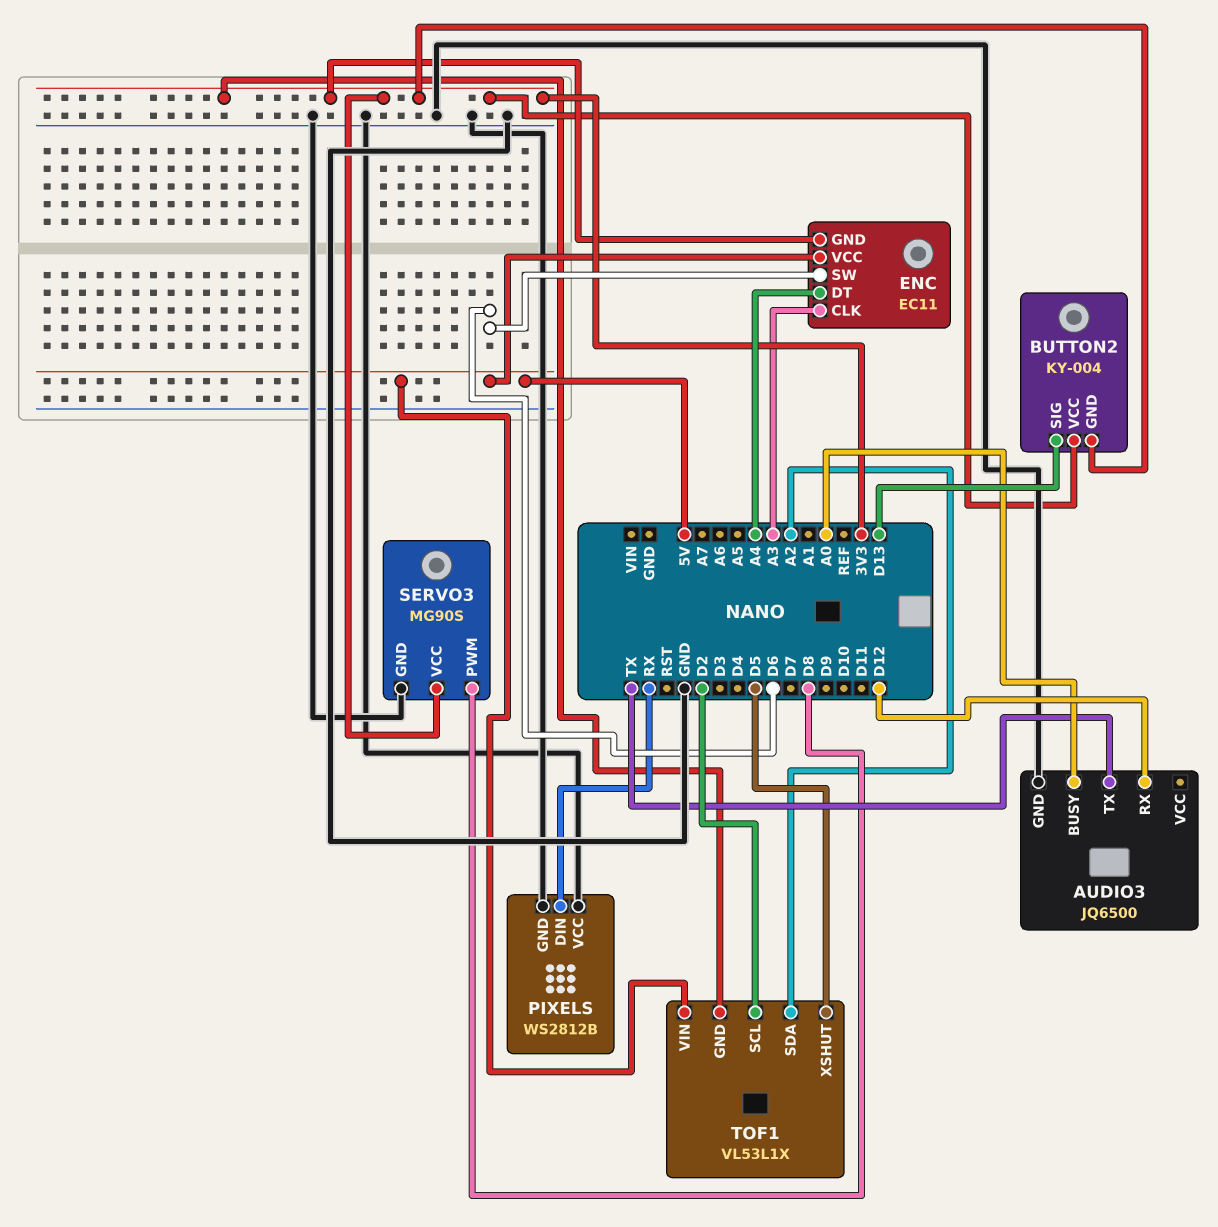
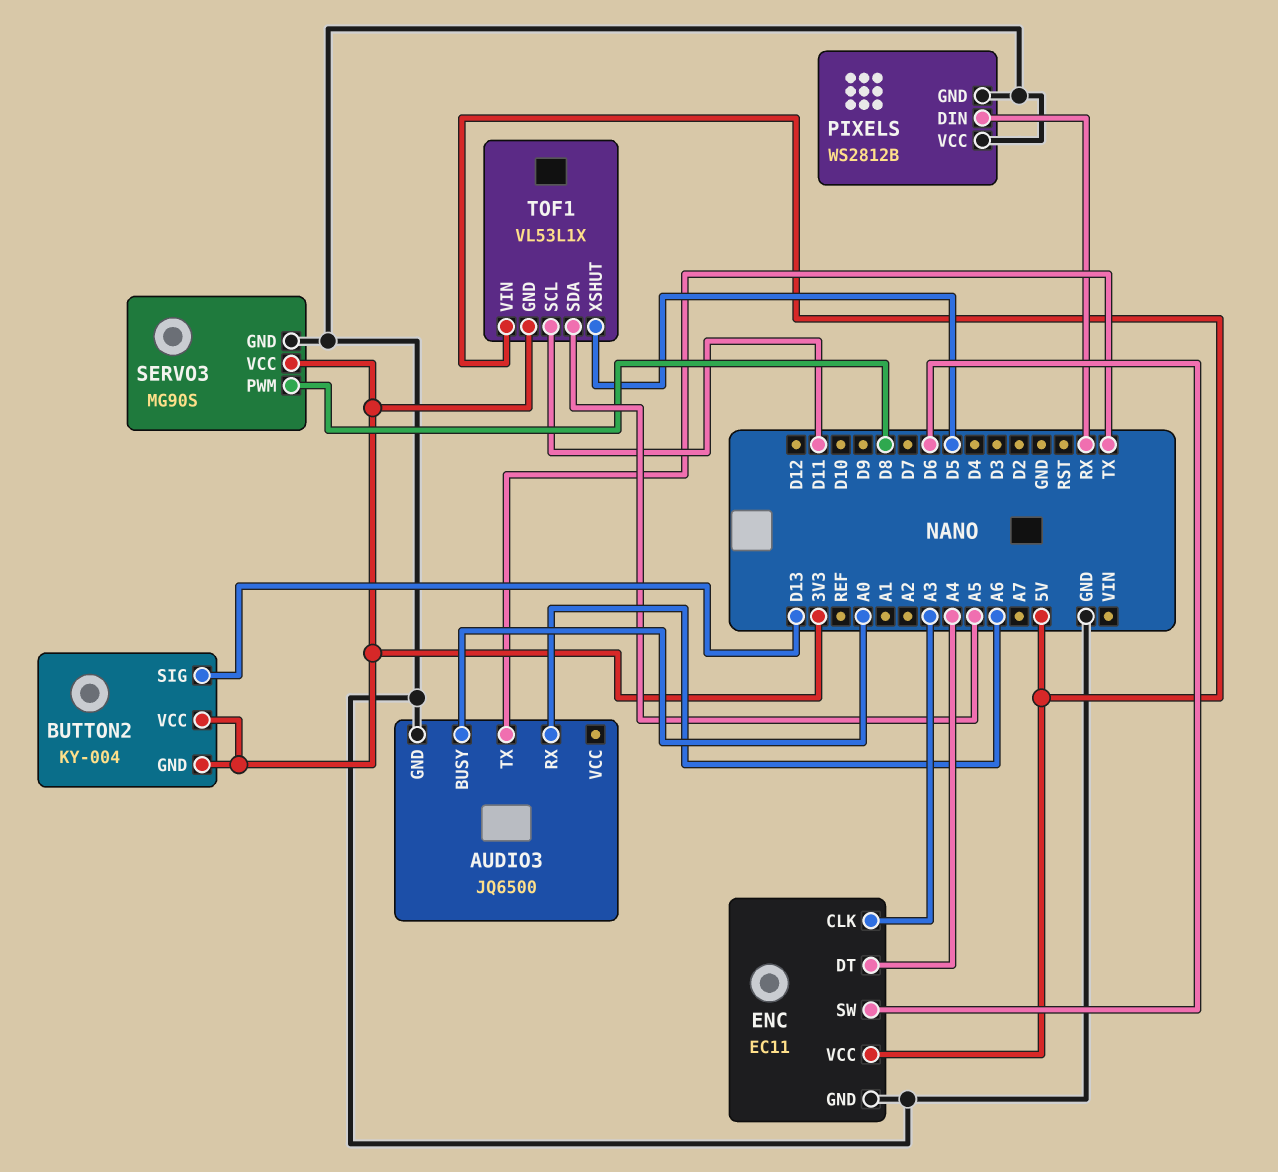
AUDIO3 pin RX: D12 -> A6
ENC pin GND: 3V3 -> GND
TOF1 pin SCL: D2 -> D11
TOF1 pin SDA: A2 -> A5

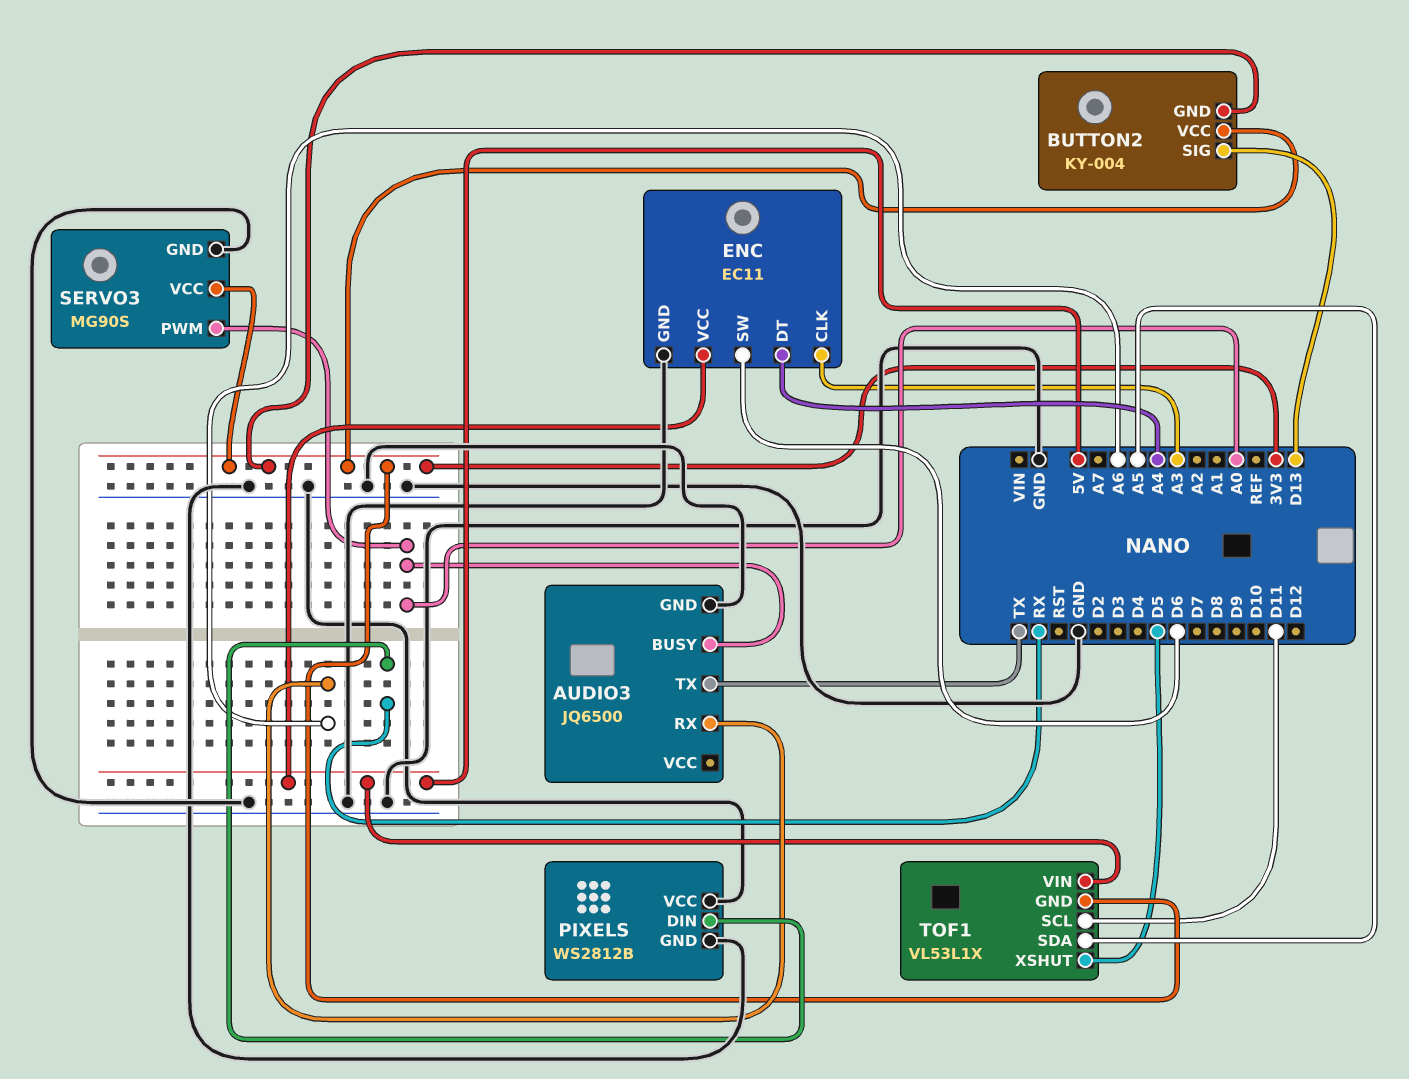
SERVO3 pin PWM: D8 -> A0

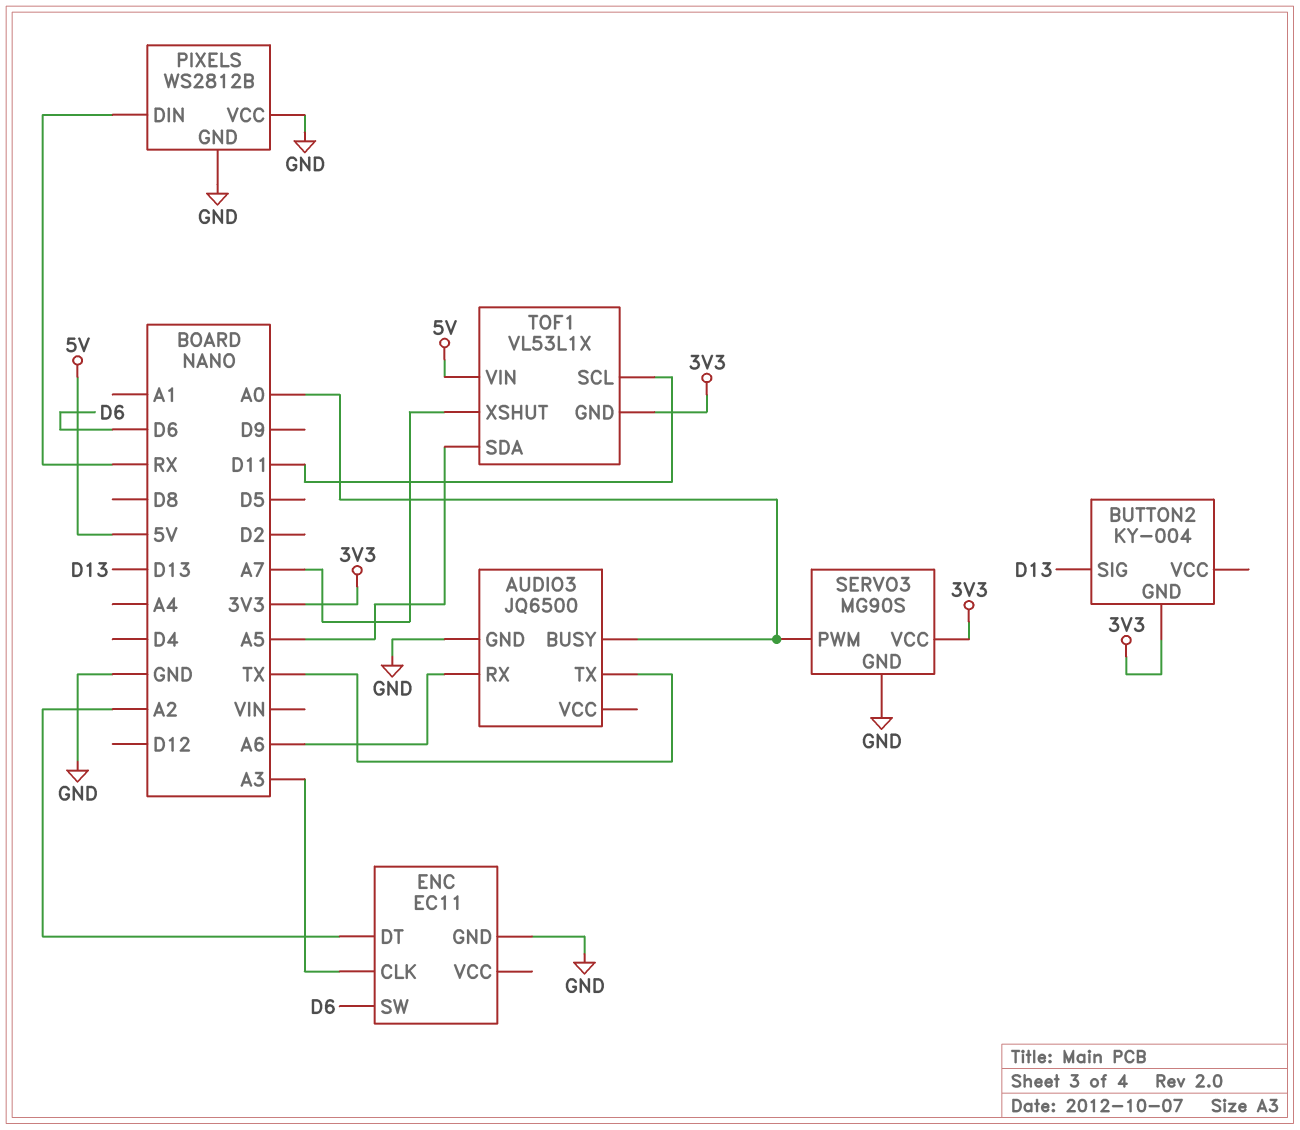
BUTTON2 pin VCC: 3V3 -> none
ENC pin DT: A4 -> A2
ENC pin VCC: 5V -> none
TOF1 pin XSHUT: D5 -> A7

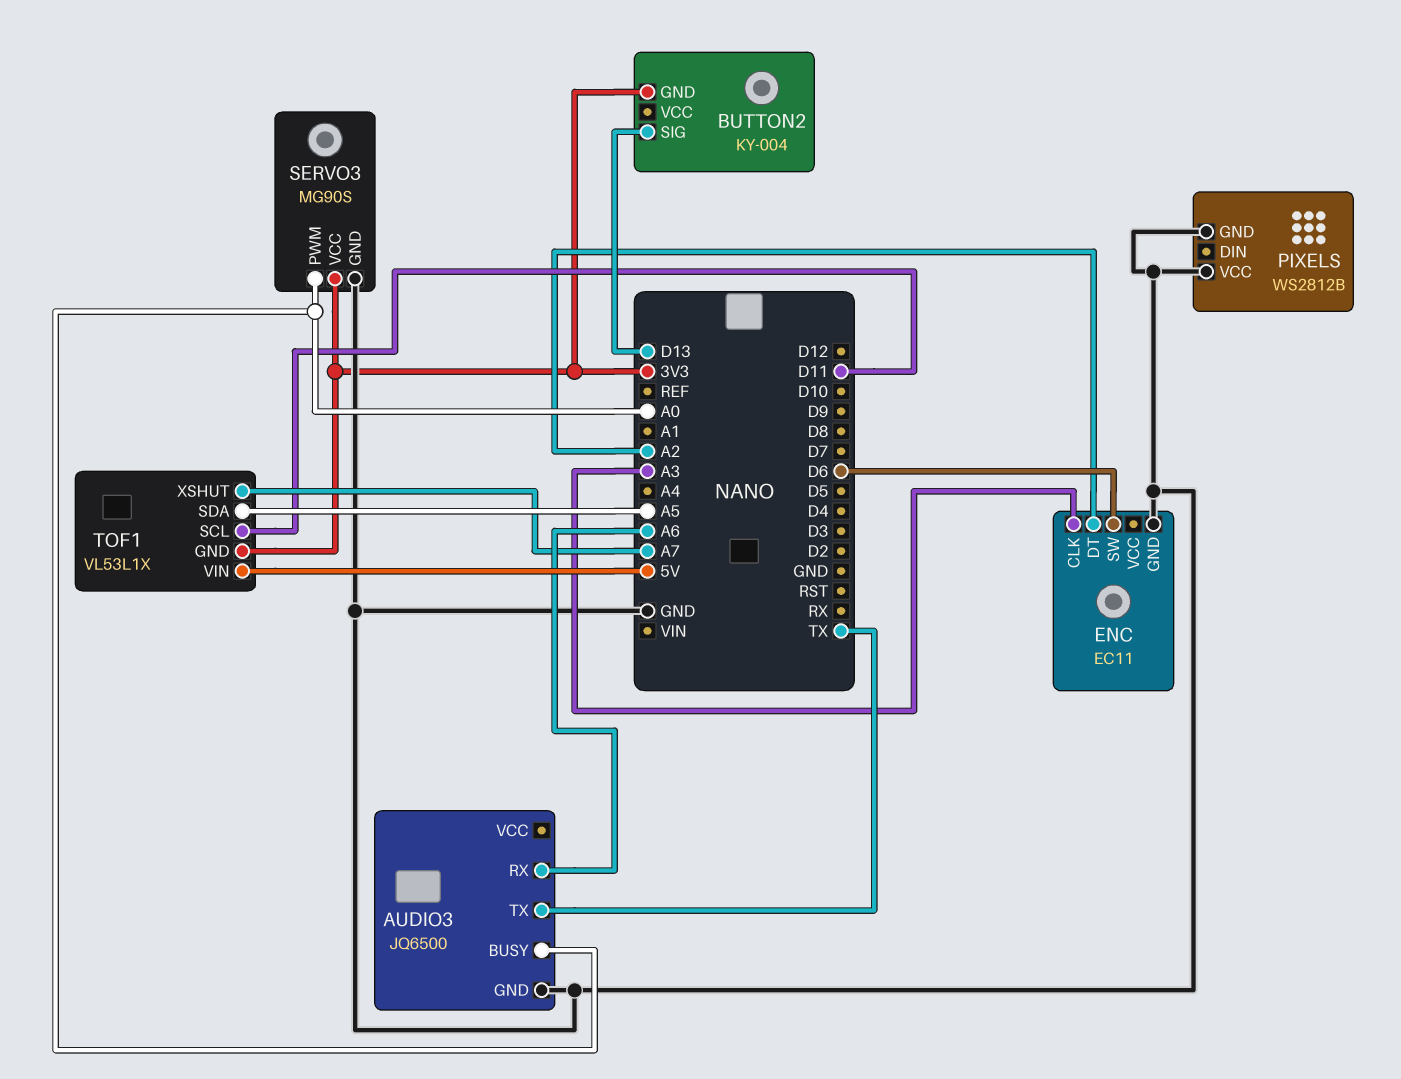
PIXELS pin DIN: RX -> none

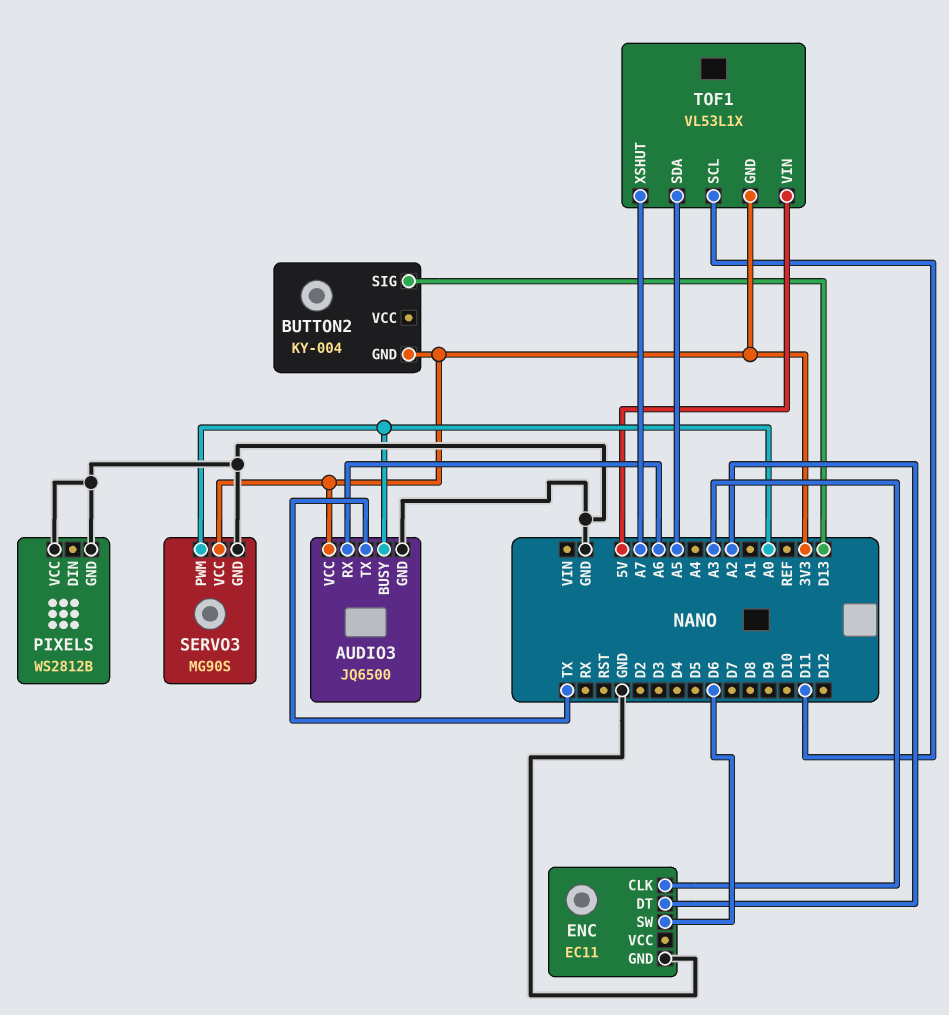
AUDIO3 pin VCC: none -> 3V3

